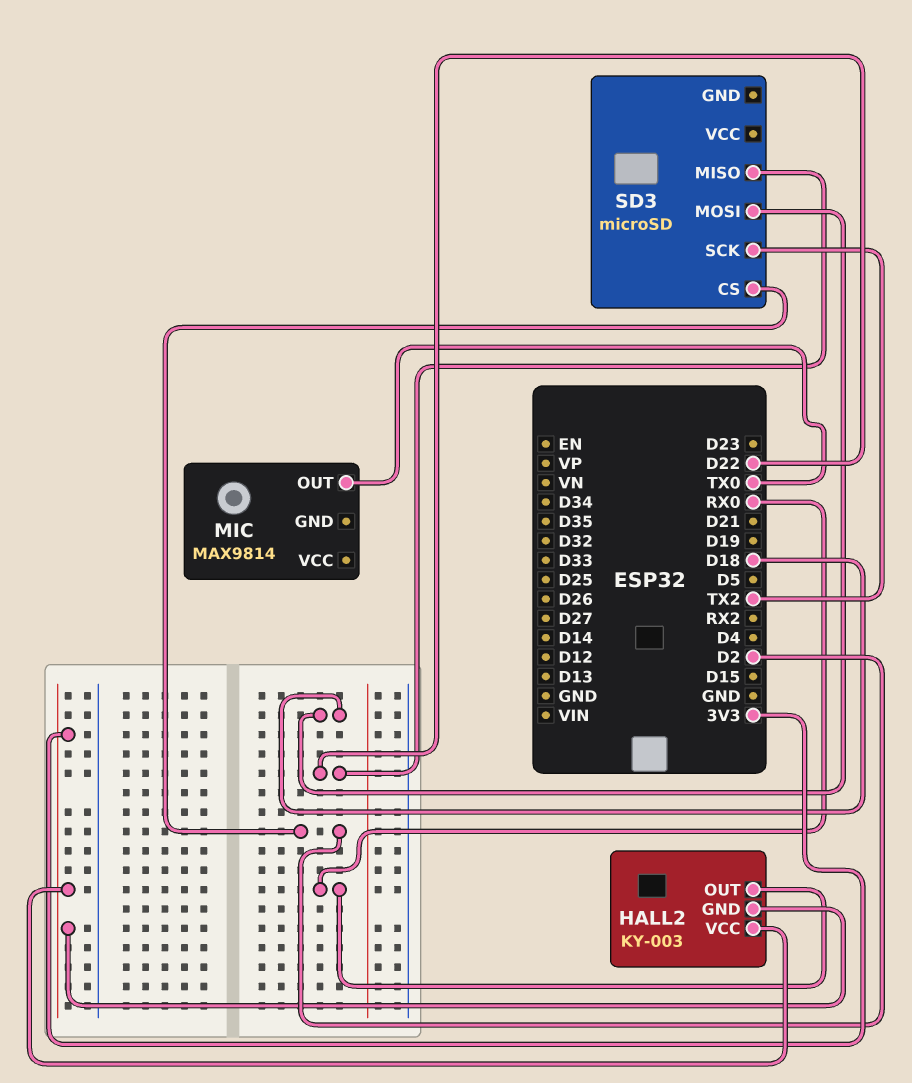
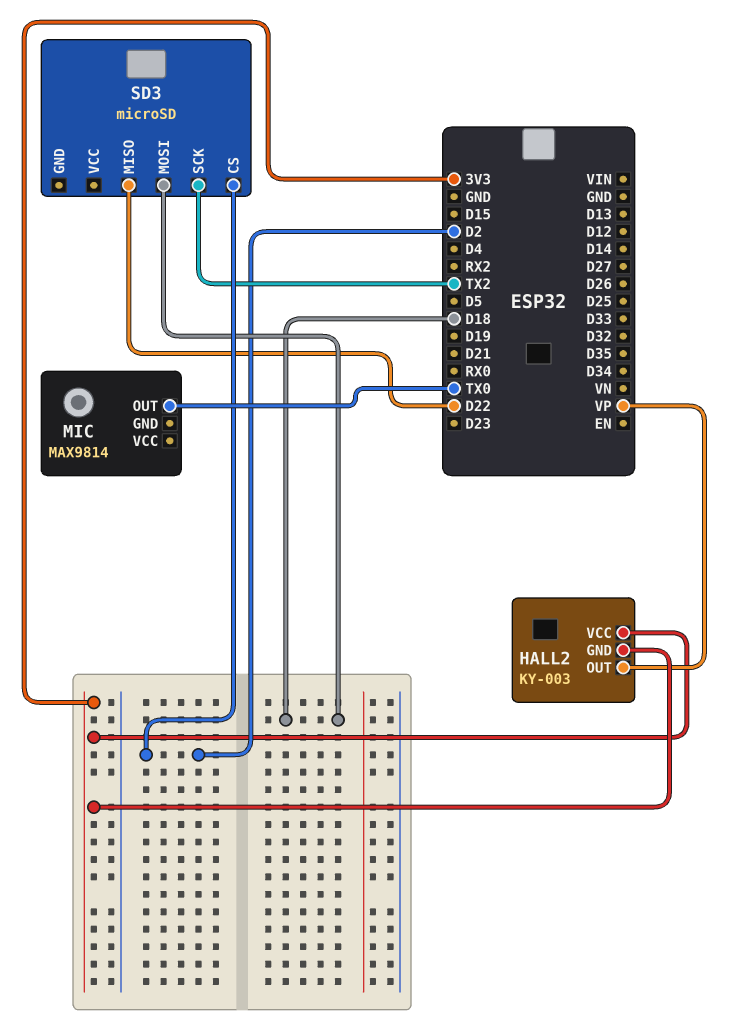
HALL2 pin OUT: RX0 -> VP

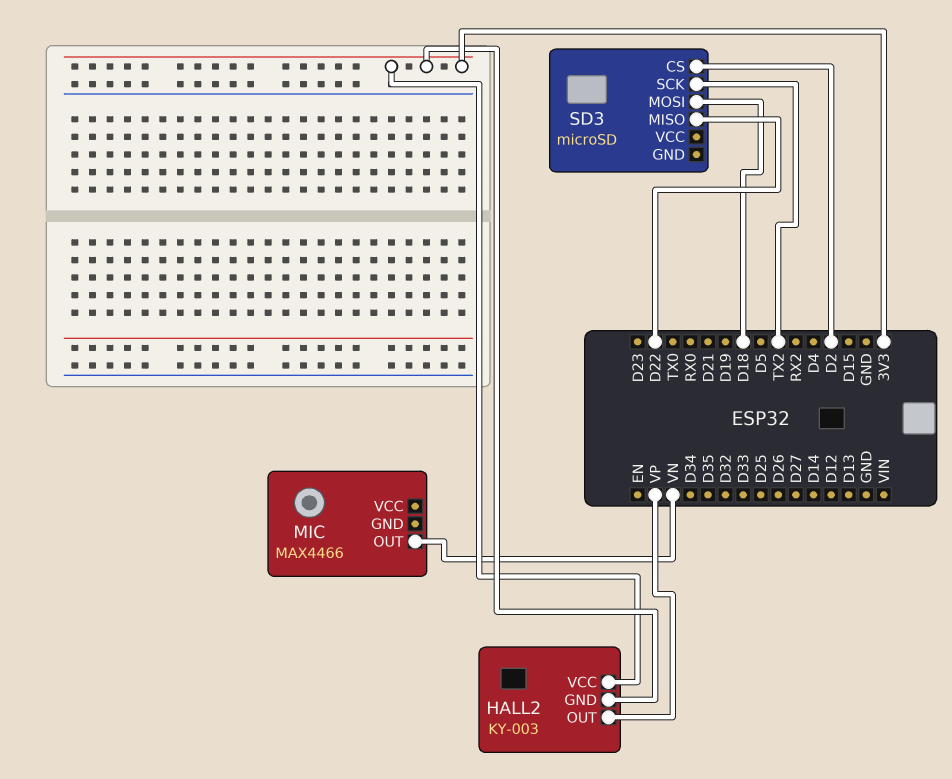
MIC: MAX9814 -> MAX4466
MIC pin OUT: TX0 -> VN

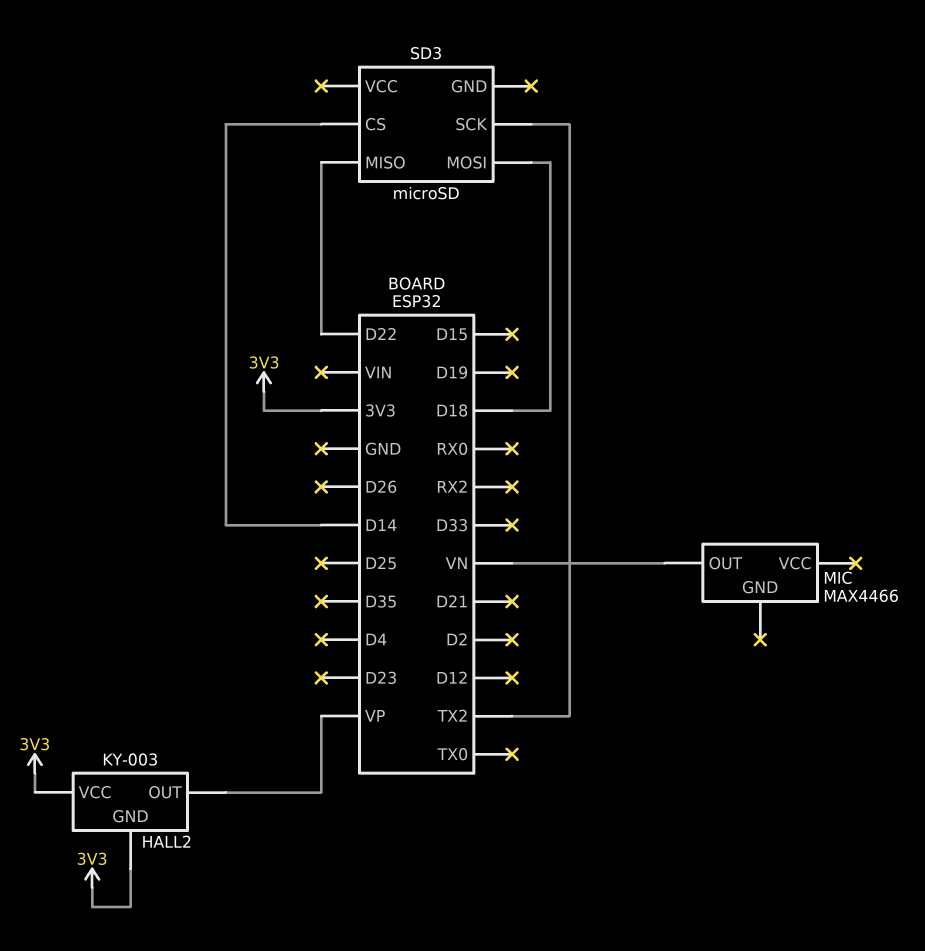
SD3 pin CS: D2 -> D14

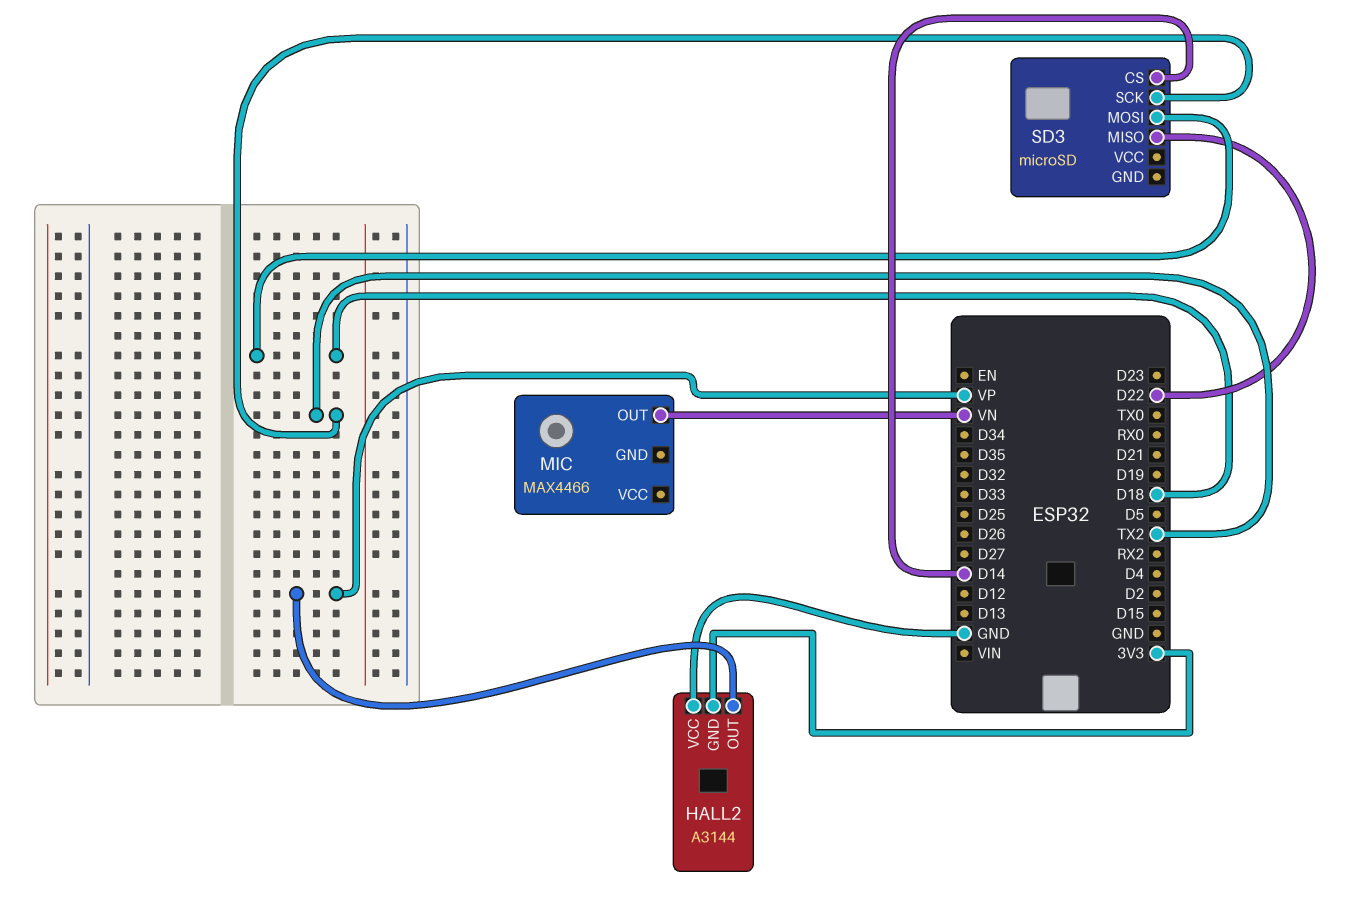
HALL2: KY-003 -> A3144
HALL2 pin VCC: 3V3 -> GND

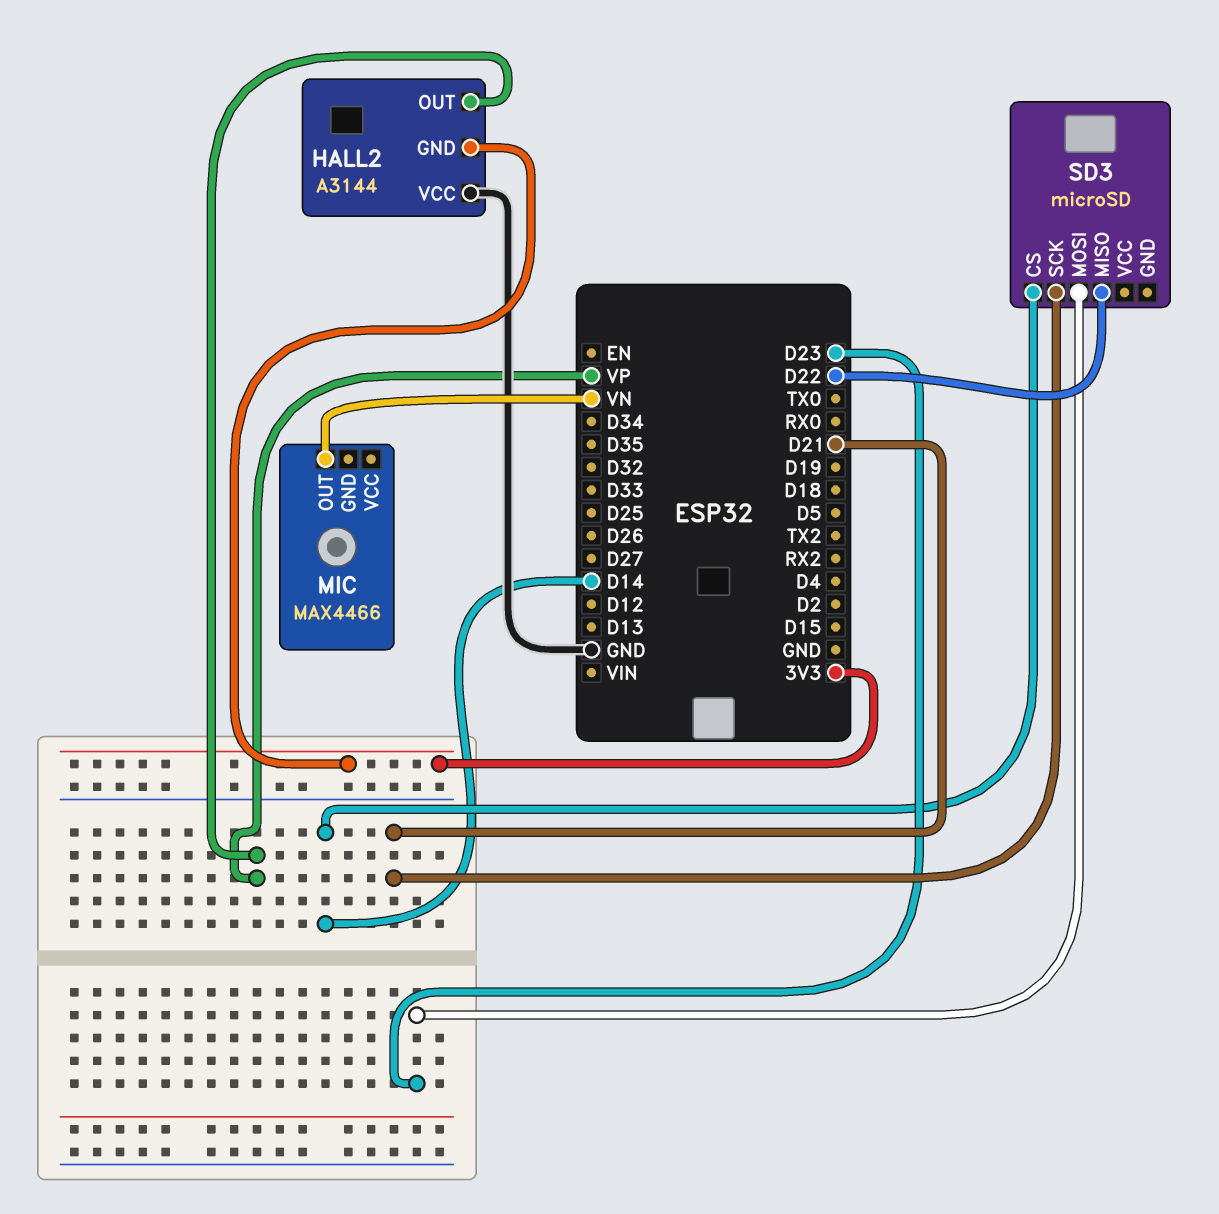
SD3 pin MOSI: D18 -> D23
SD3 pin SCK: TX2 -> D21

